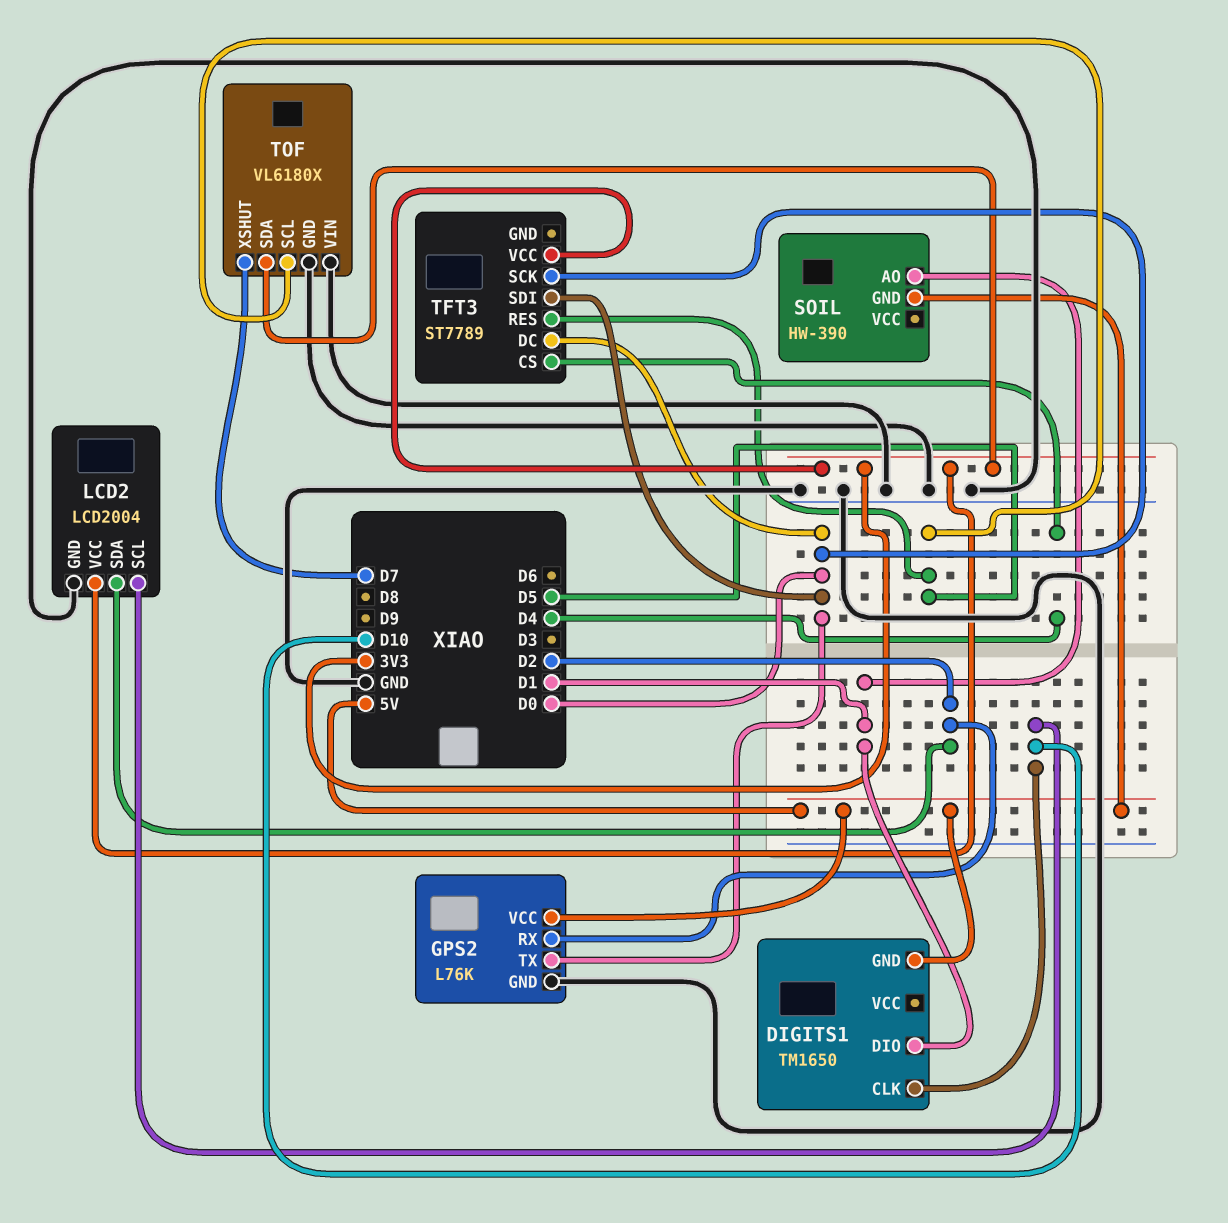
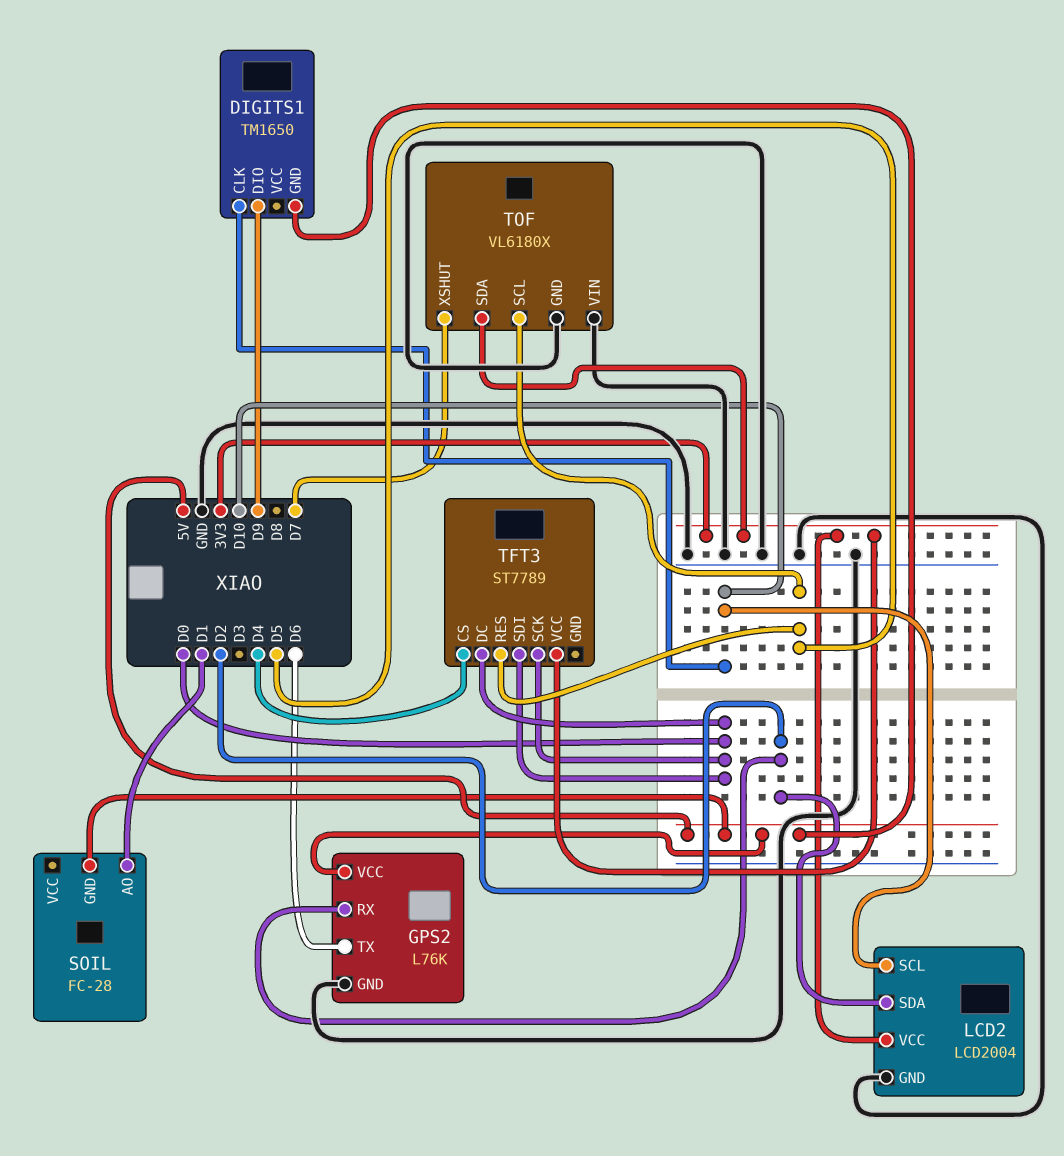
DIGITS1 pin DIO: D1 -> D9
GPS2 pin TX: D0 -> D6
SOIL: HW-390 -> FC-28

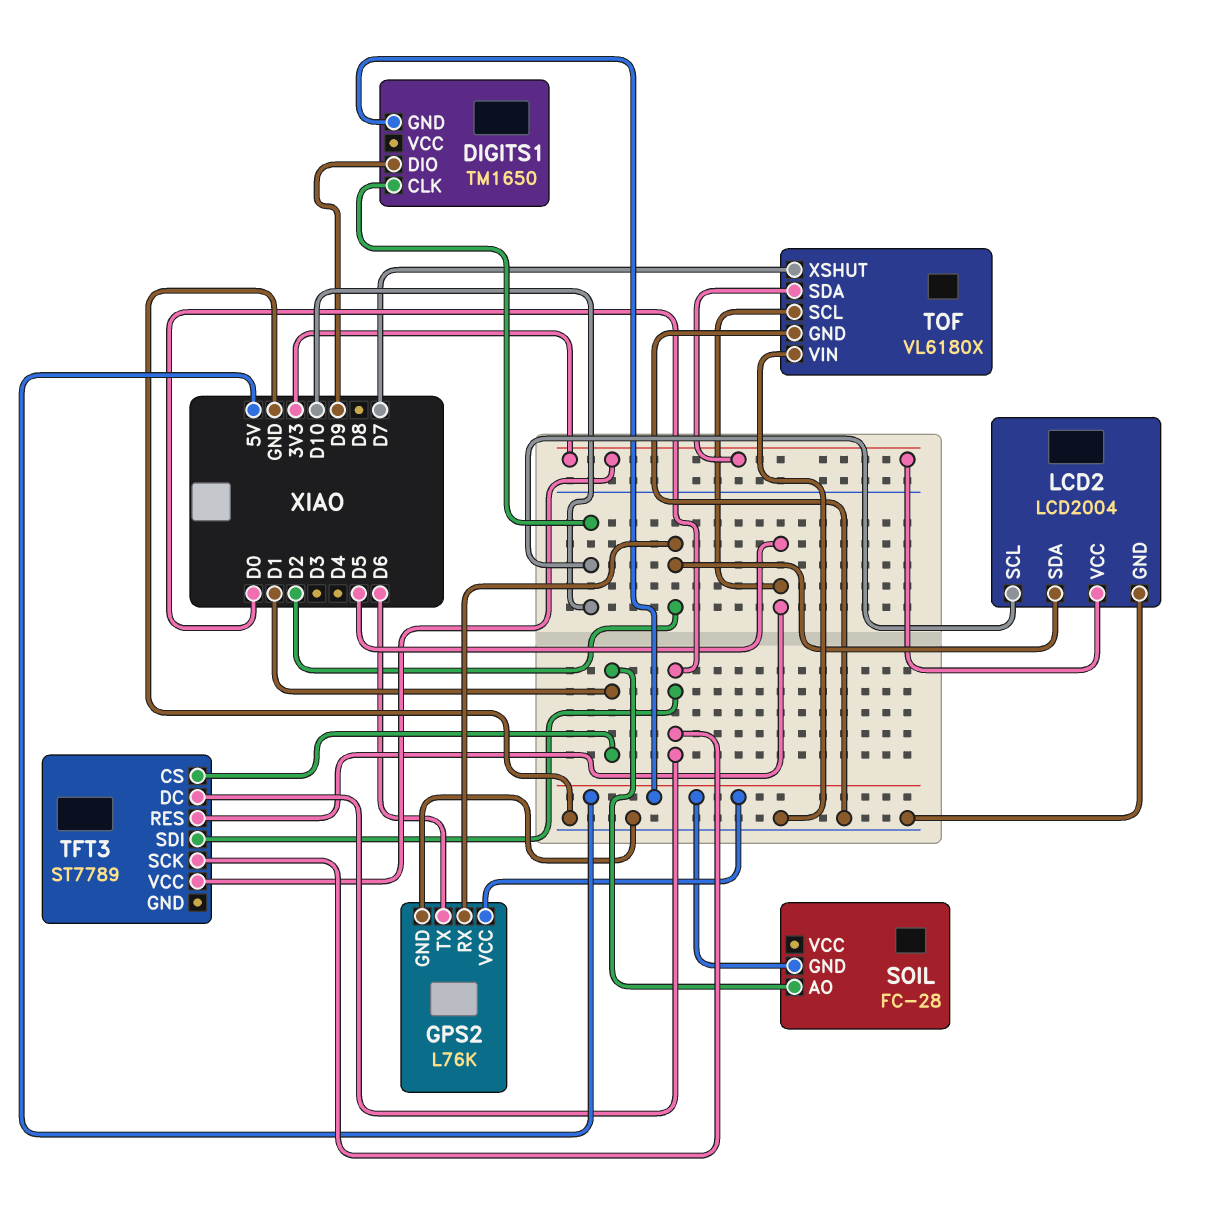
TFT3 pin CS: D4 -> D1

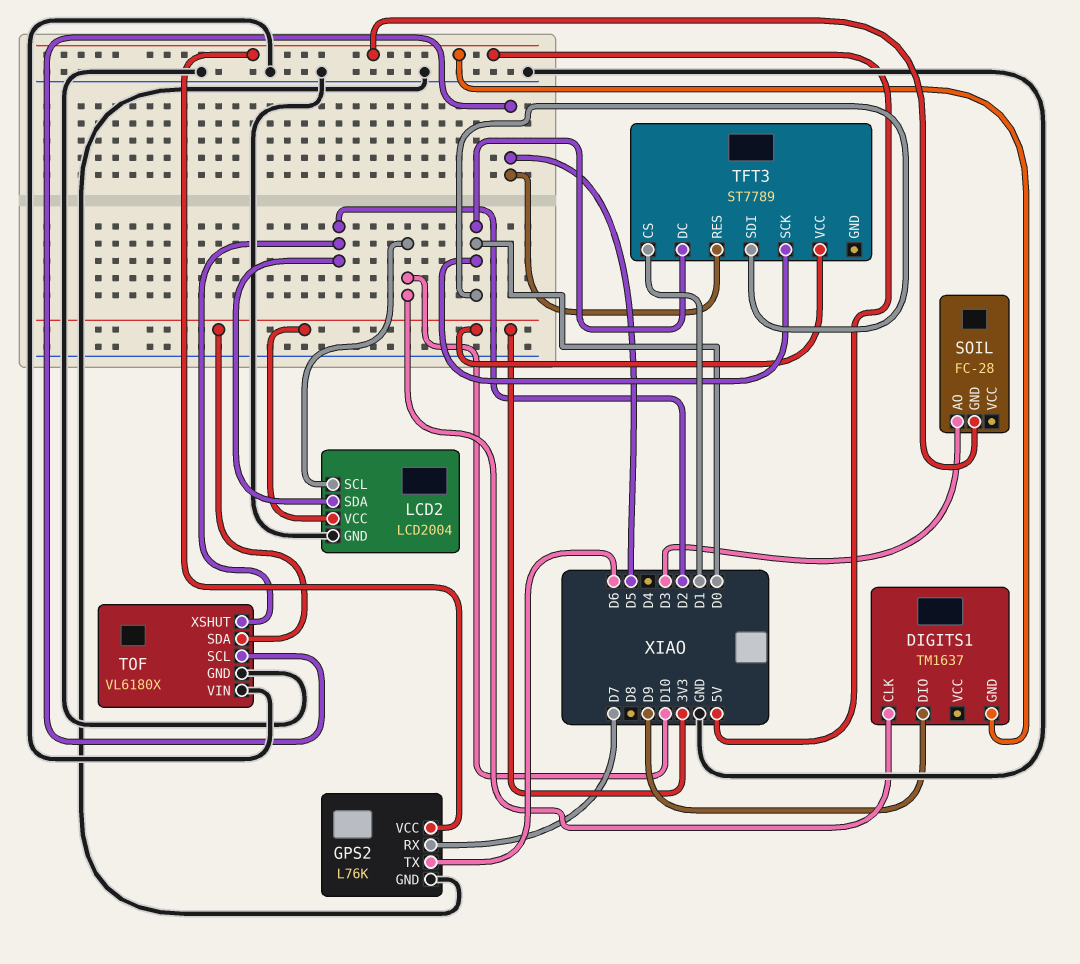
DIGITS1: TM1650 -> TM1637
GPS2 pin RX: D2 -> D7
SOIL pin AO: D1 -> D3
TOF pin XSHUT: D7 -> D2

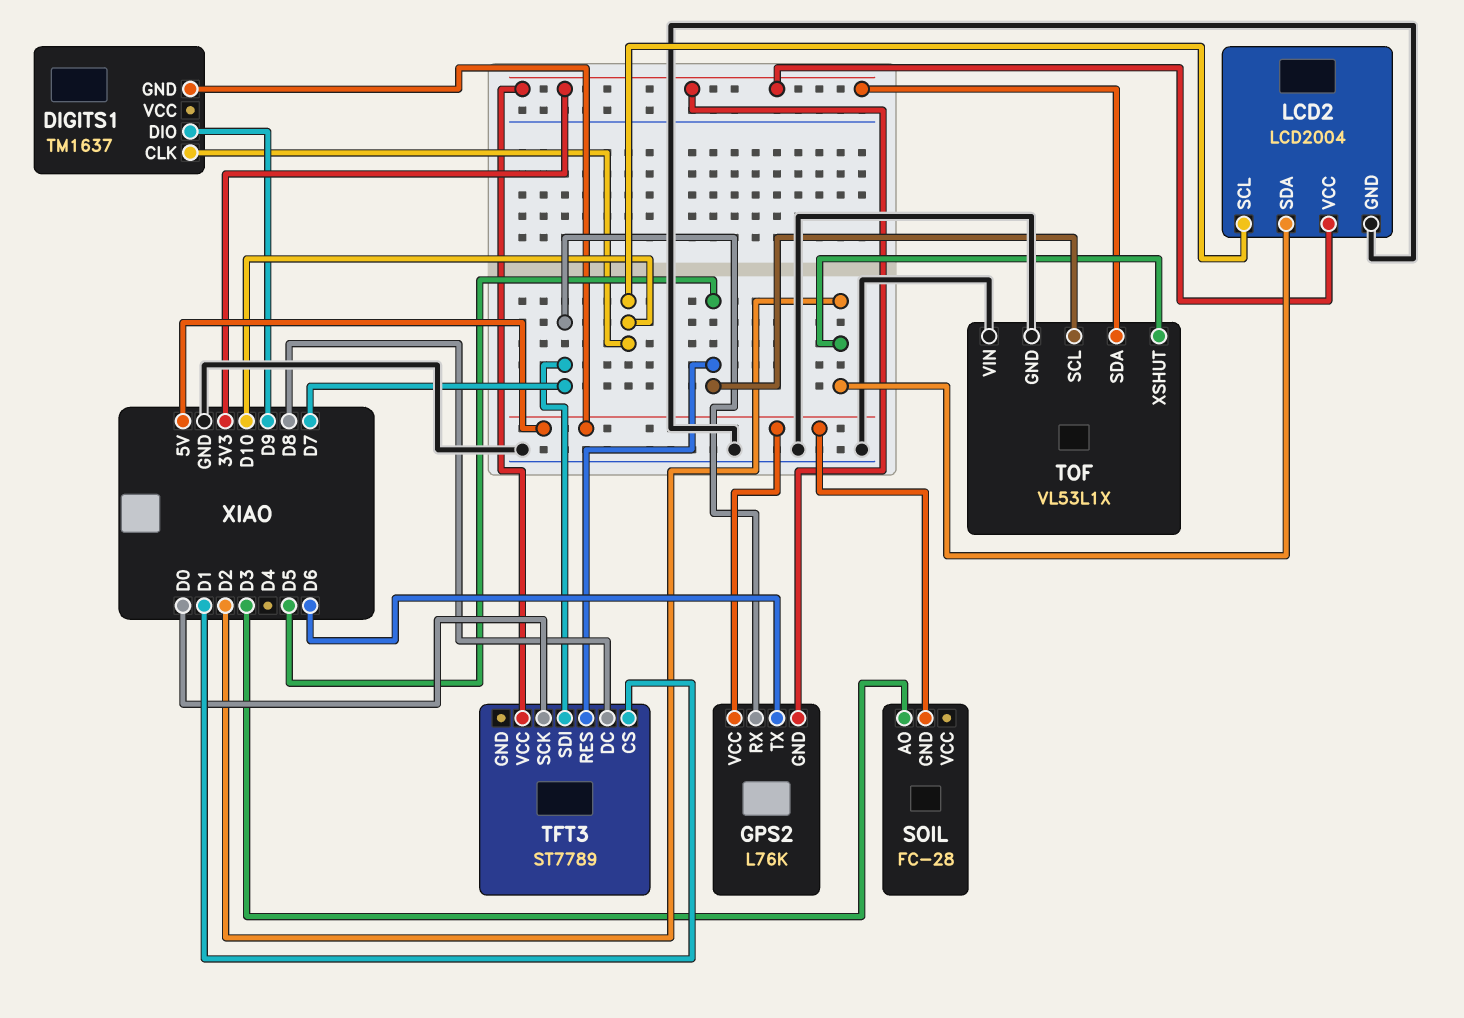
GPS2 pin GND: GND -> 3V3
TFT3 pin DC: D0 -> D8
TFT3 pin SDI: D0 -> D7
TOF: VL6180X -> VL53L1X

